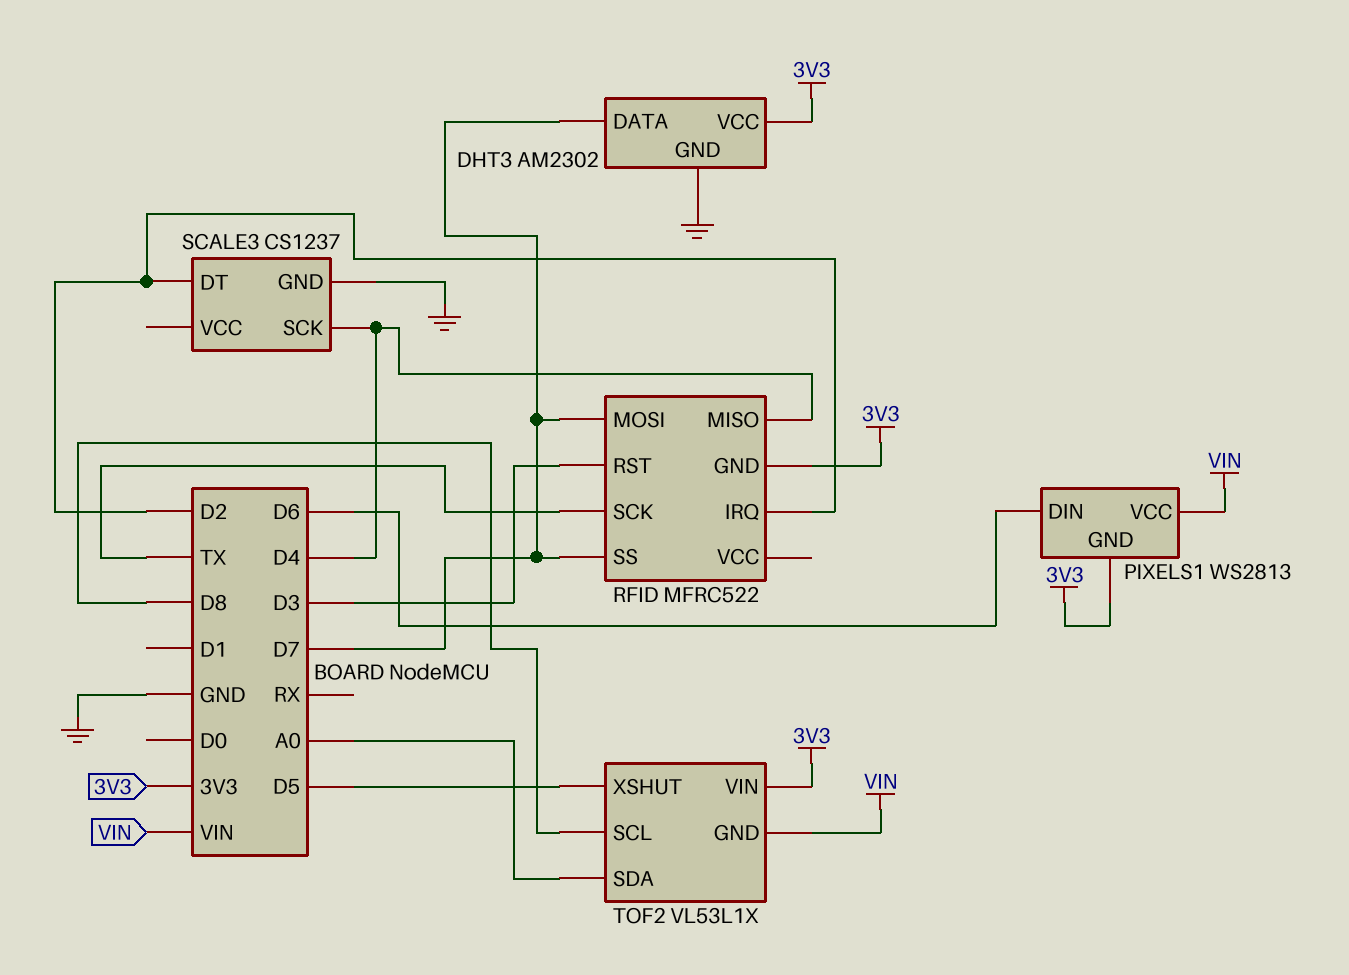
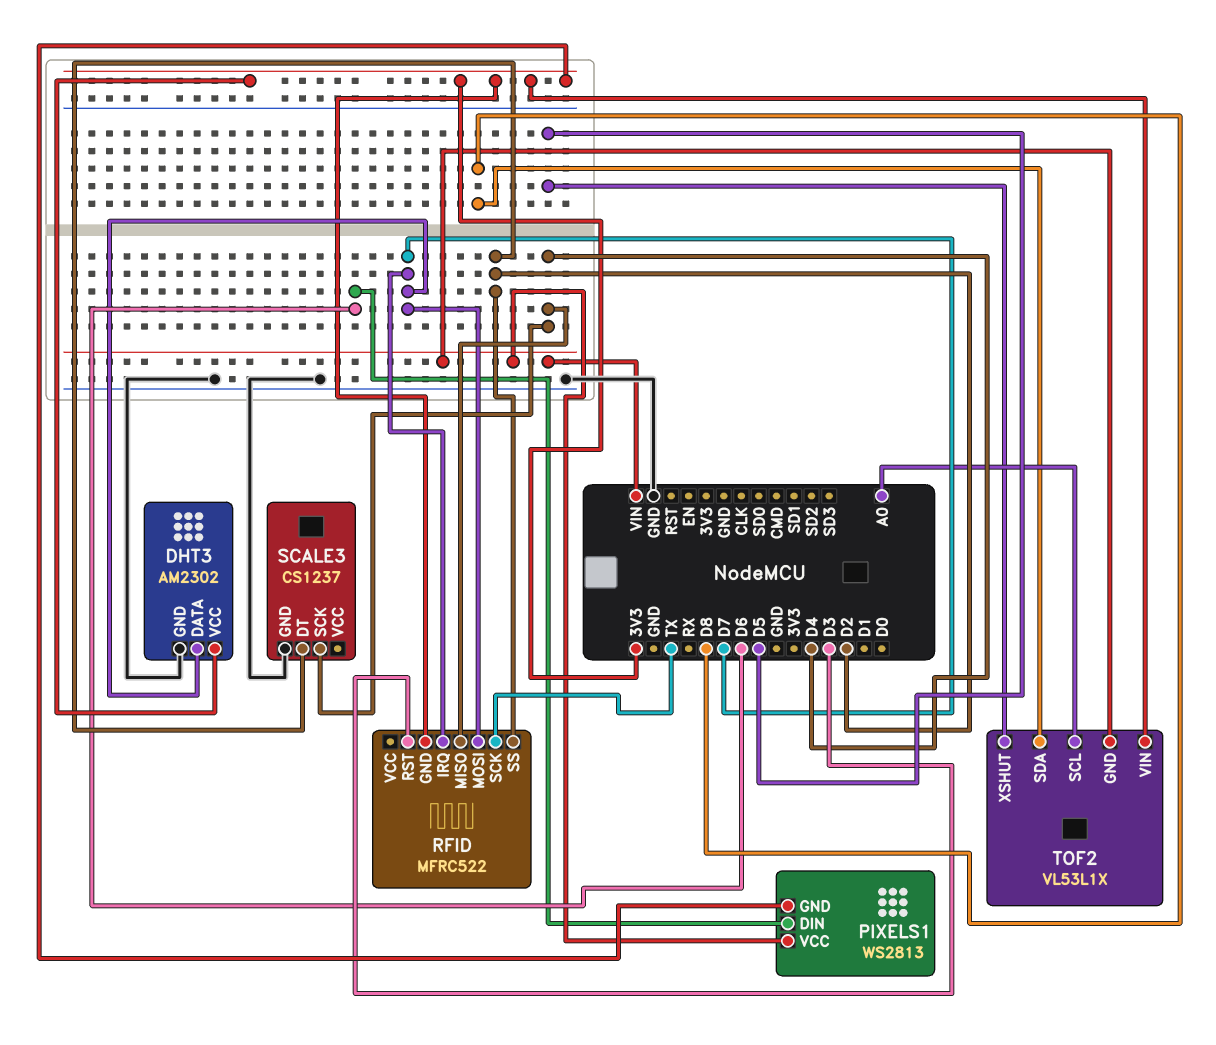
RFID pin IRQ: D2 -> D7
RFID pin SS: D7 -> D2
TOF2 pin SCL: D8 -> A0
TOF2 pin SDA: A0 -> D8

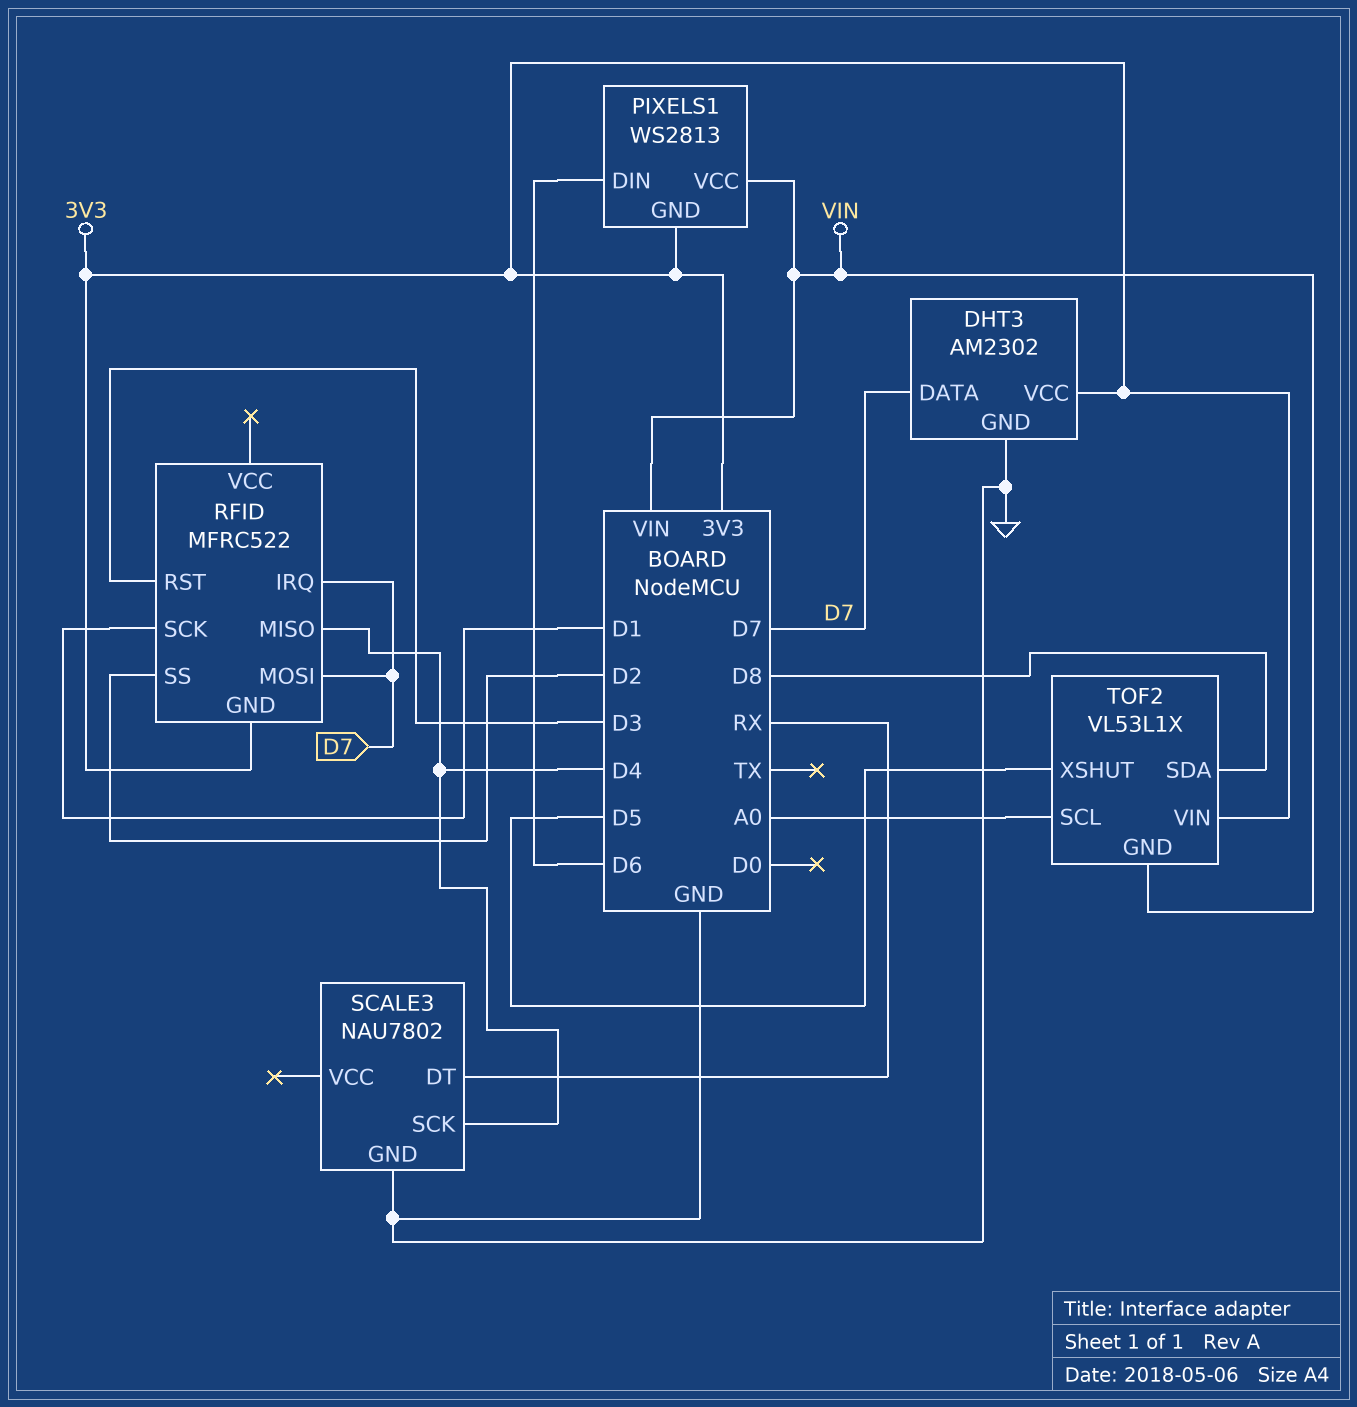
RFID pin SCK: TX -> D1
SCALE3: CS1237 -> NAU7802
SCALE3 pin DT: D2 -> RX

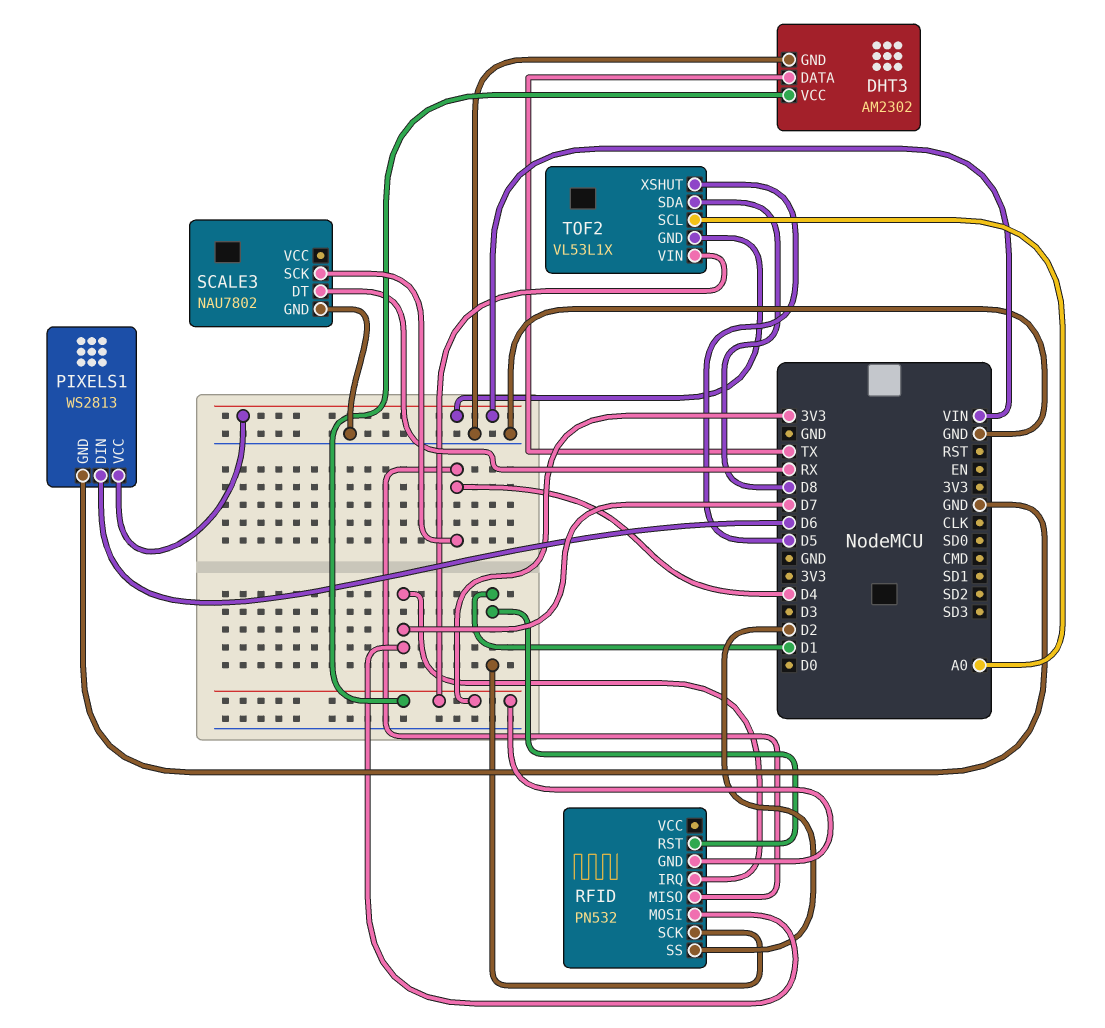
DHT3 pin DATA: D7 -> TX
PIXELS1 pin GND: 3V3 -> GND
RFID: MFRC522 -> PN532
RFID pin RST: D3 -> D1

